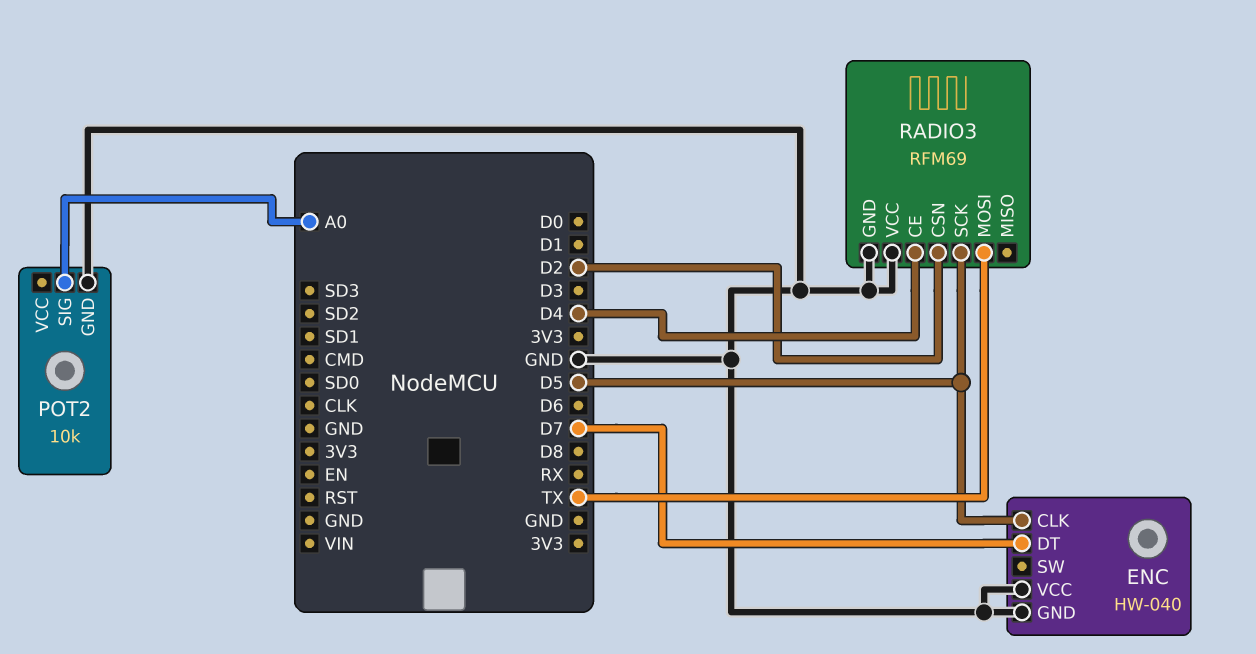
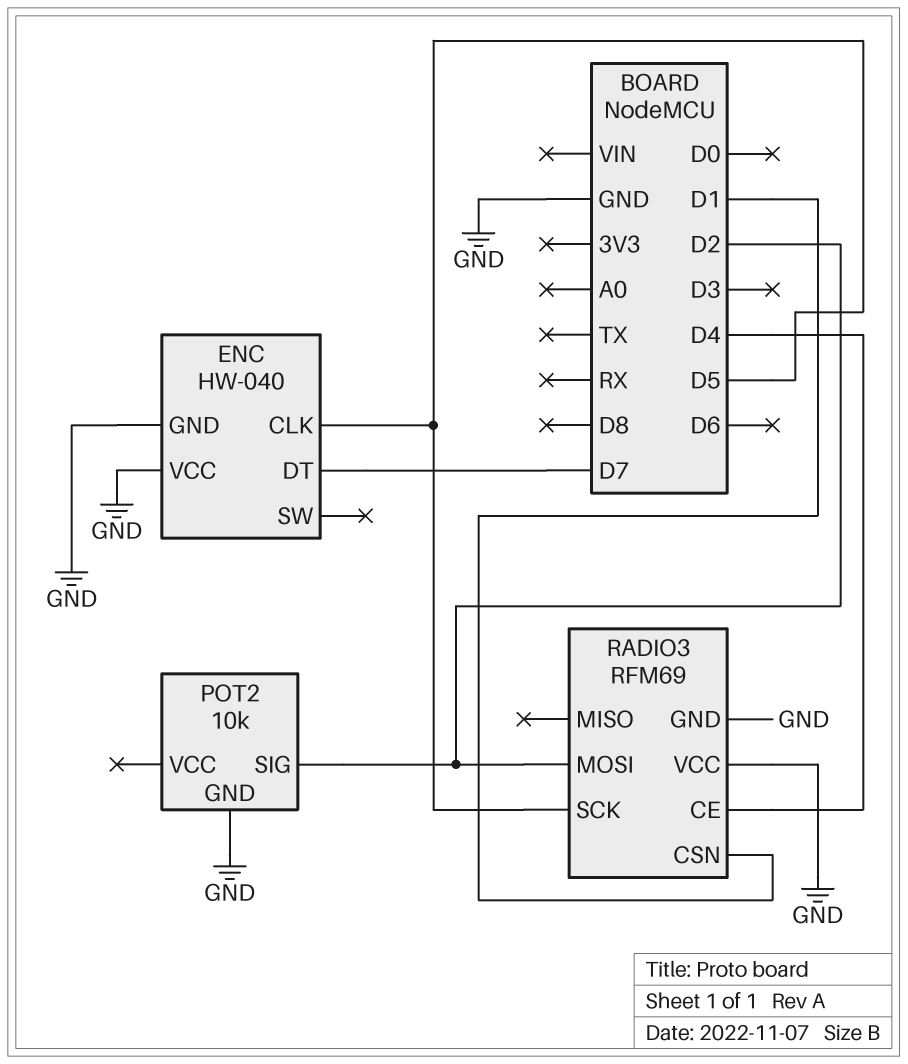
POT2 pin SIG: A0 -> D2
RADIO3 pin CSN: D2 -> D1
RADIO3 pin MOSI: TX -> D2

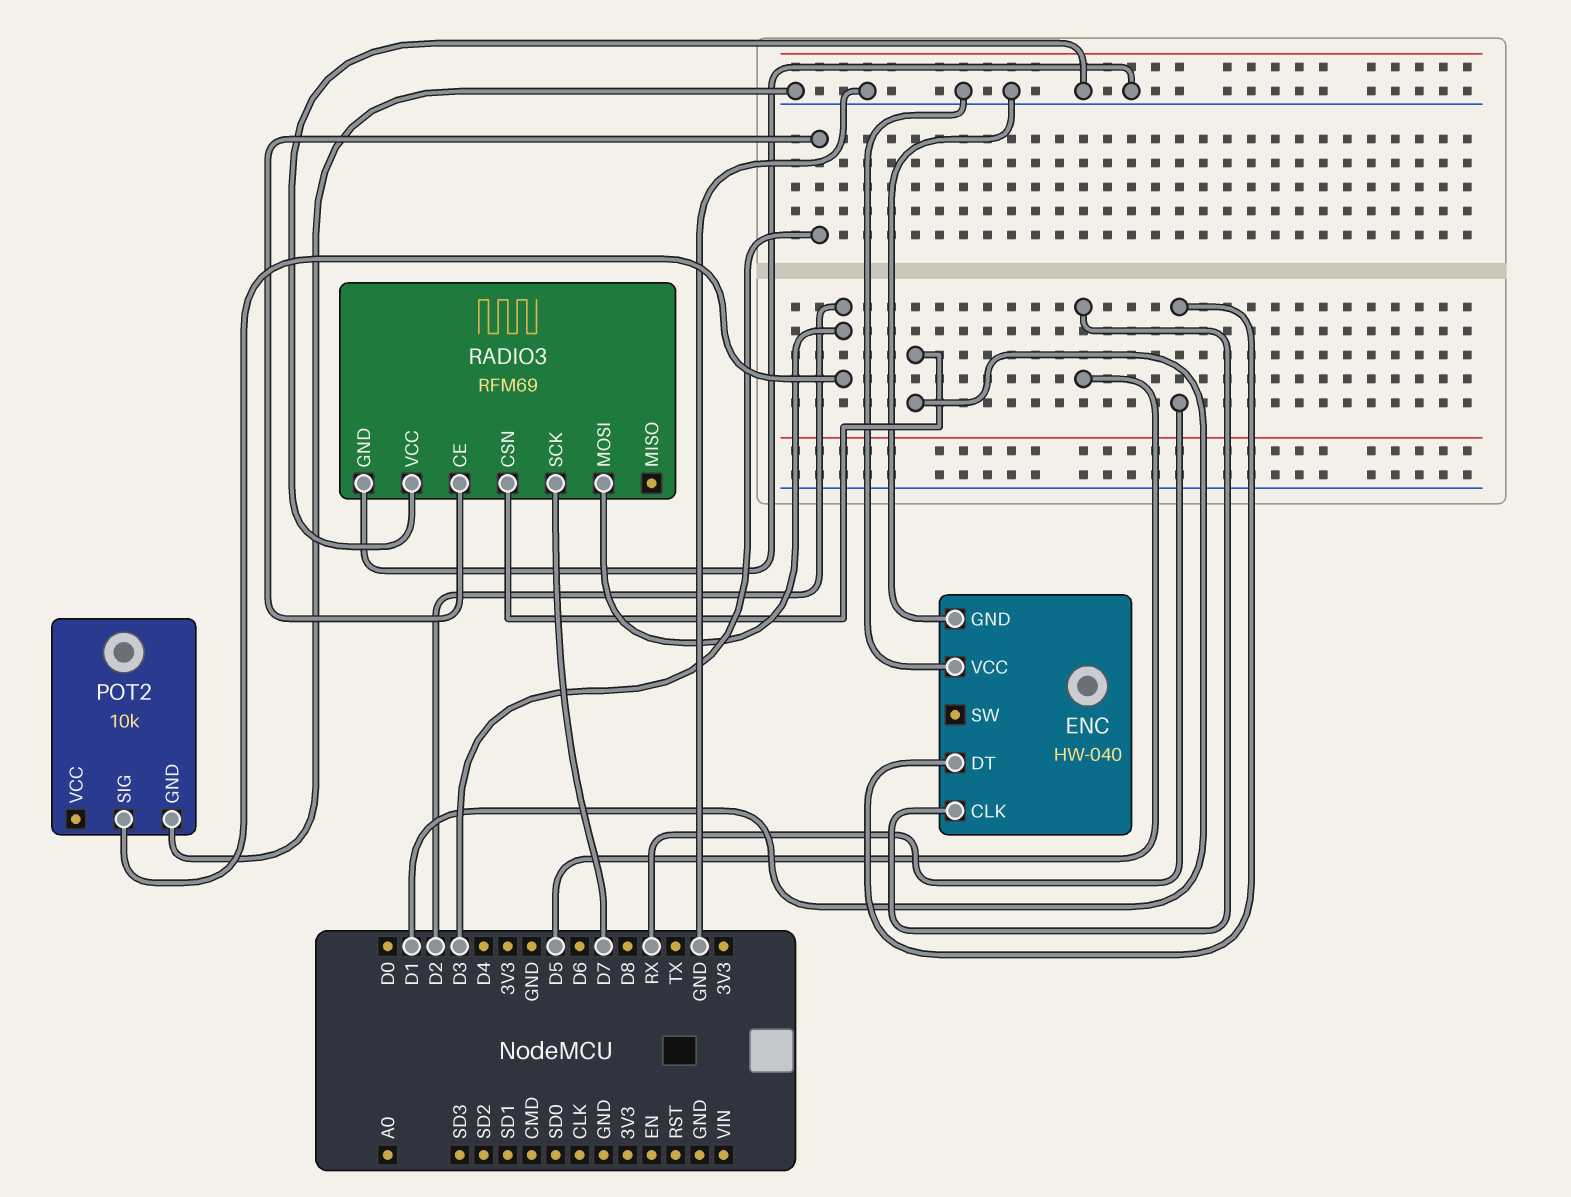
ENC pin DT: D7 -> RX
RADIO3 pin CE: D4 -> D3
RADIO3 pin SCK: D5 -> D7

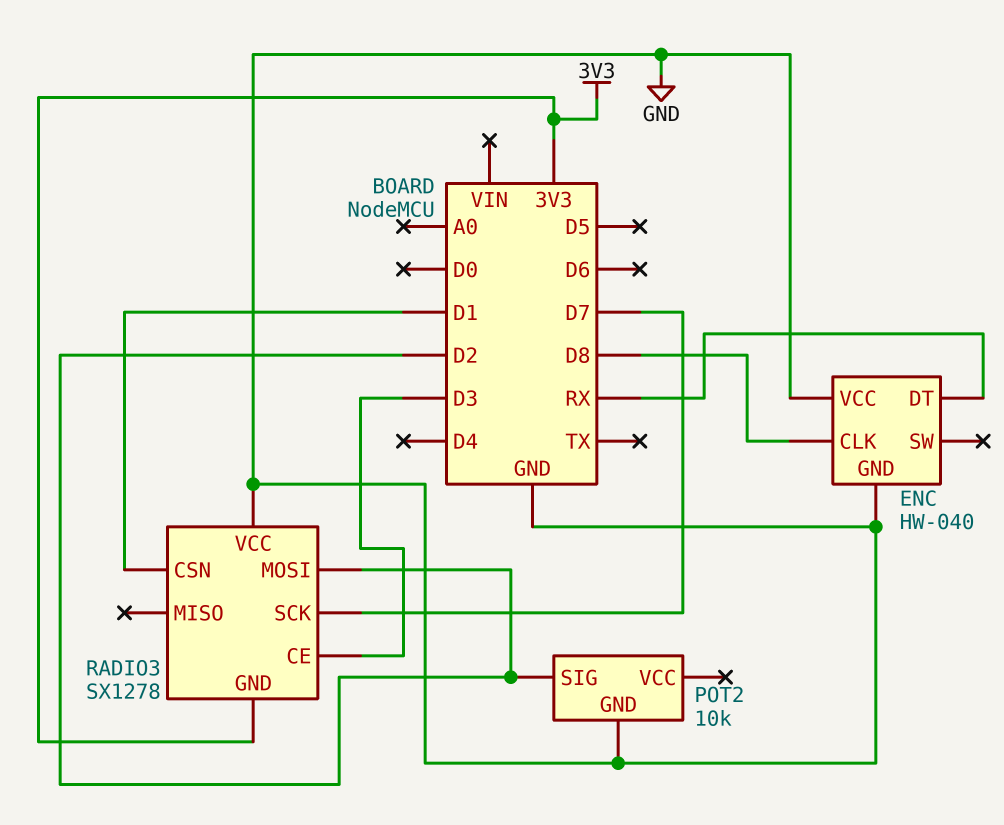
ENC pin CLK: D5 -> D8
RADIO3: RFM69 -> SX1278
RADIO3 pin GND: GND -> 3V3

